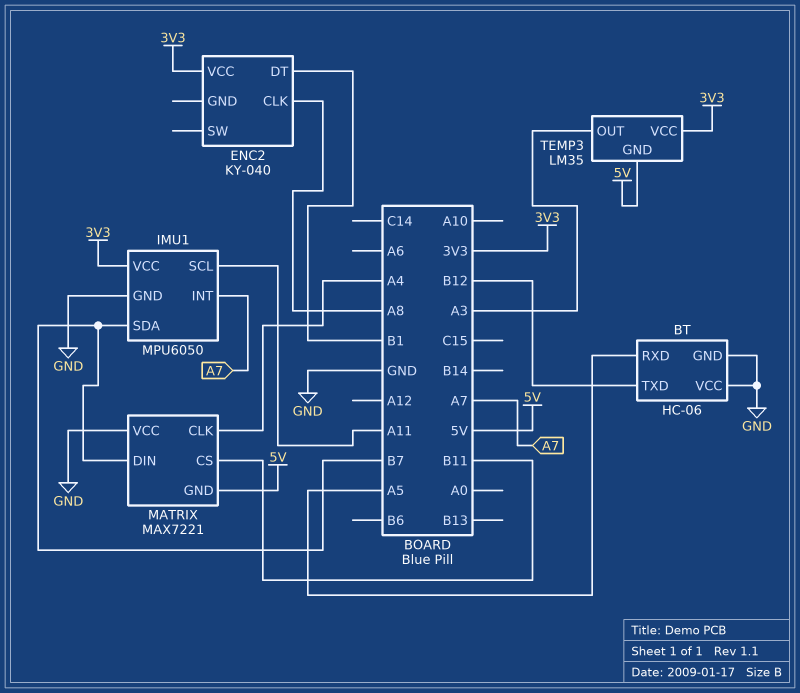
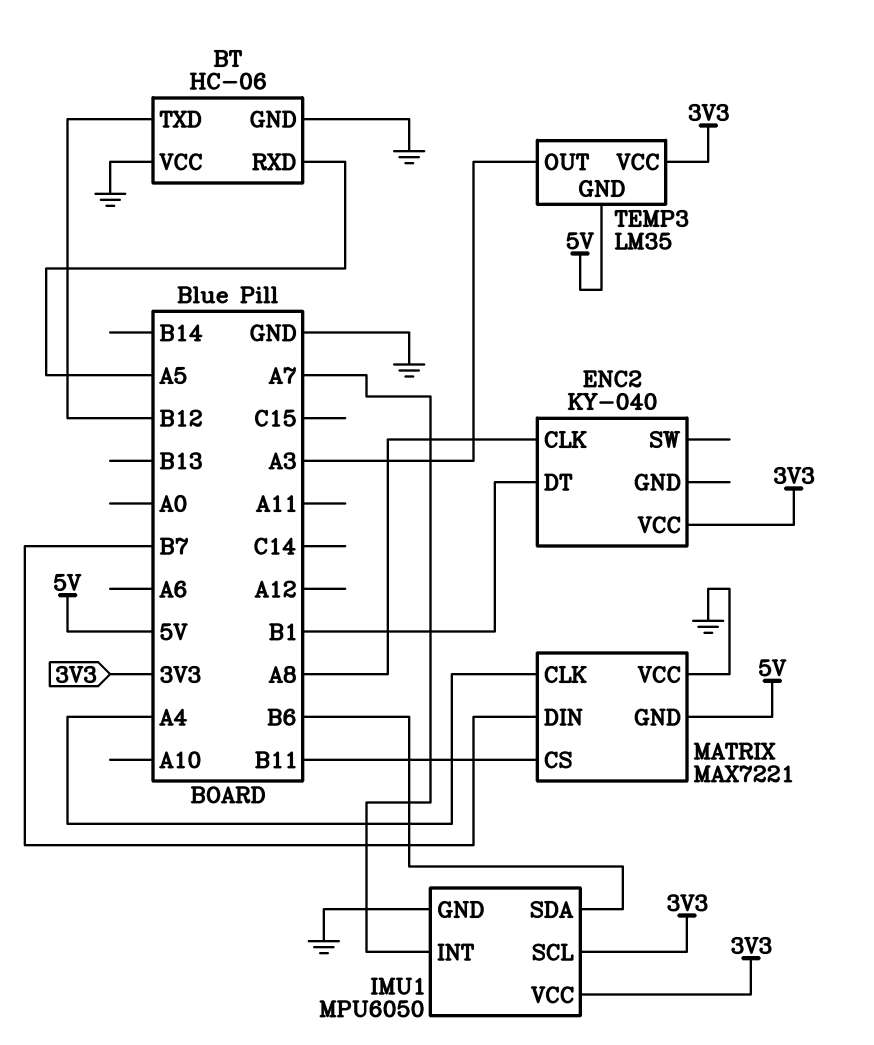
IMU1 pin SCL: A11 -> 3V3
IMU1 pin SDA: B7 -> B6

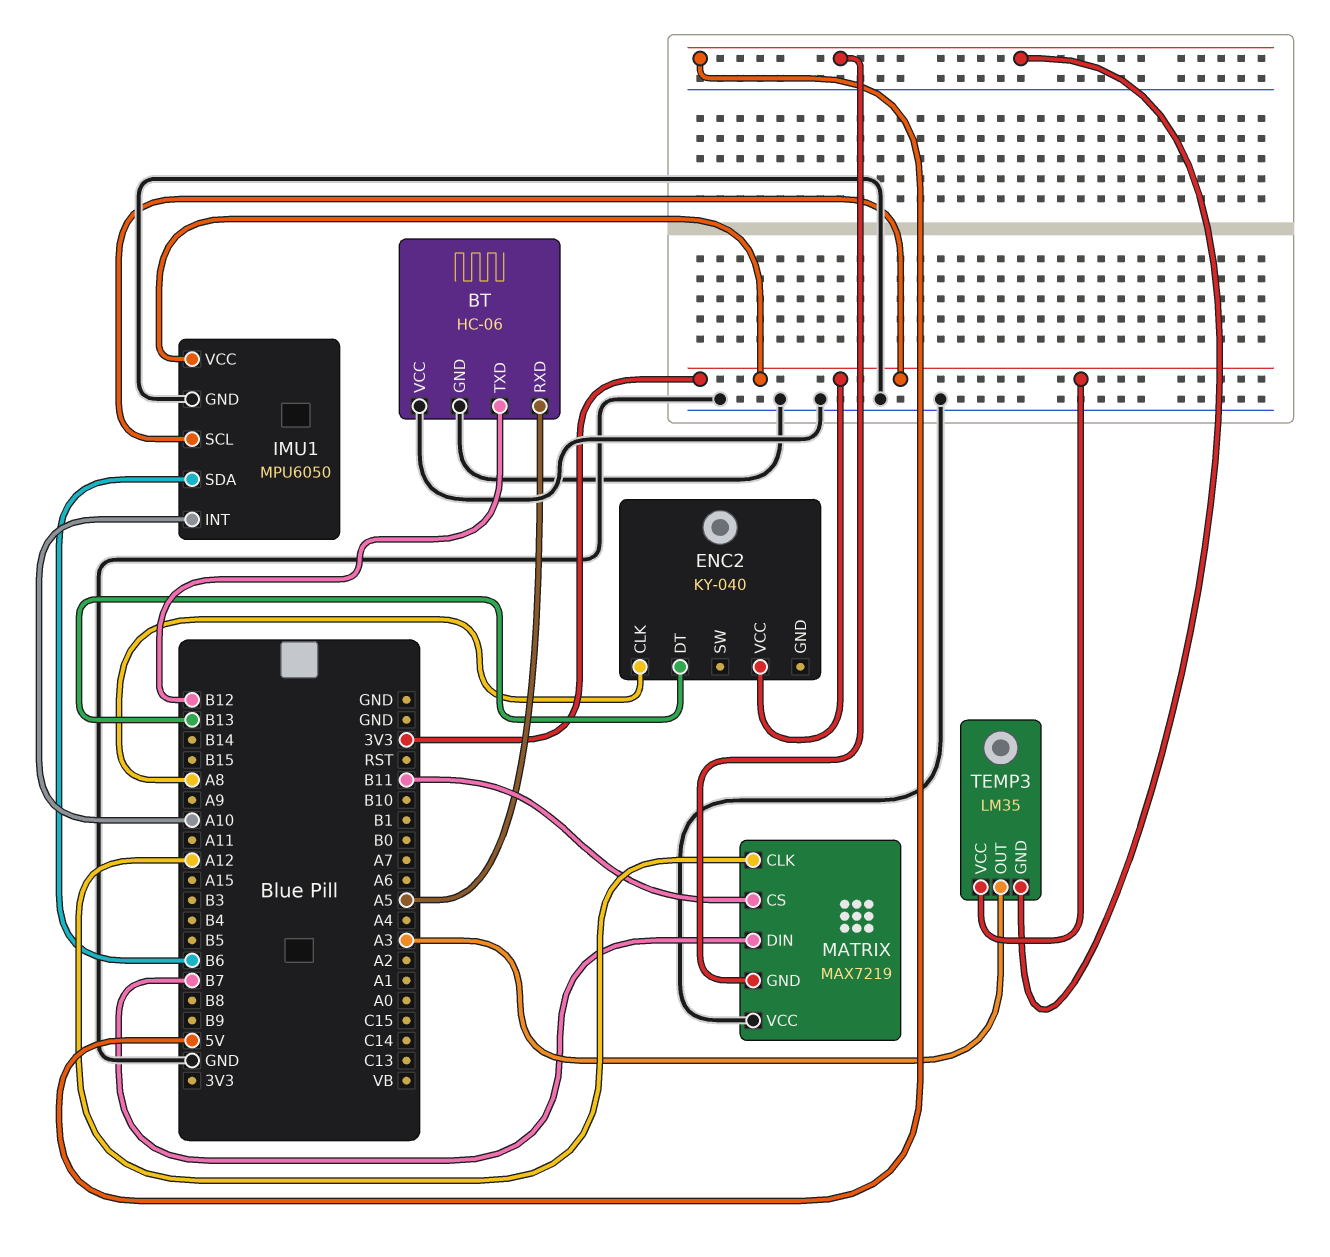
ENC2 pin DT: B1 -> B13
IMU1 pin INT: A7 -> A10
MATRIX: MAX7221 -> MAX7219
MATRIX pin CLK: A4 -> A12

